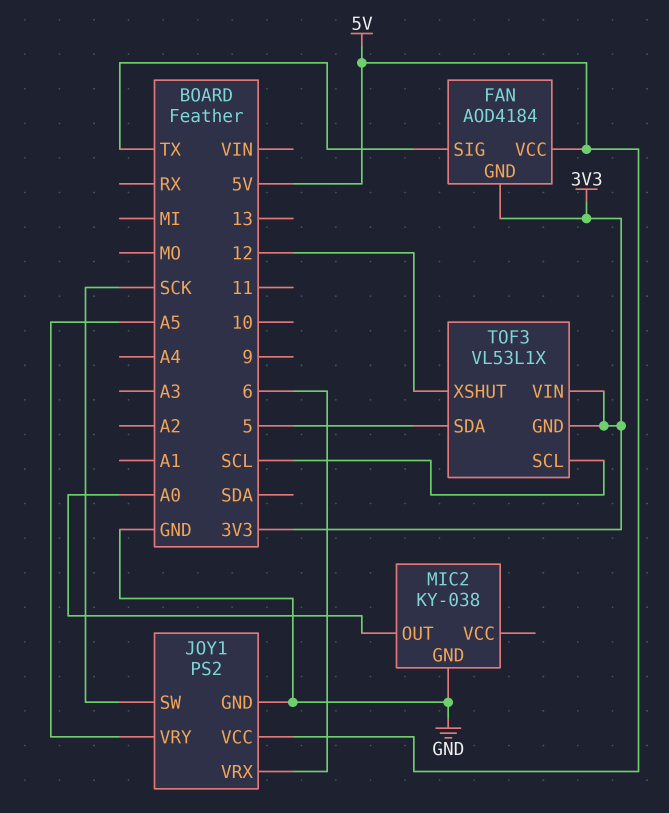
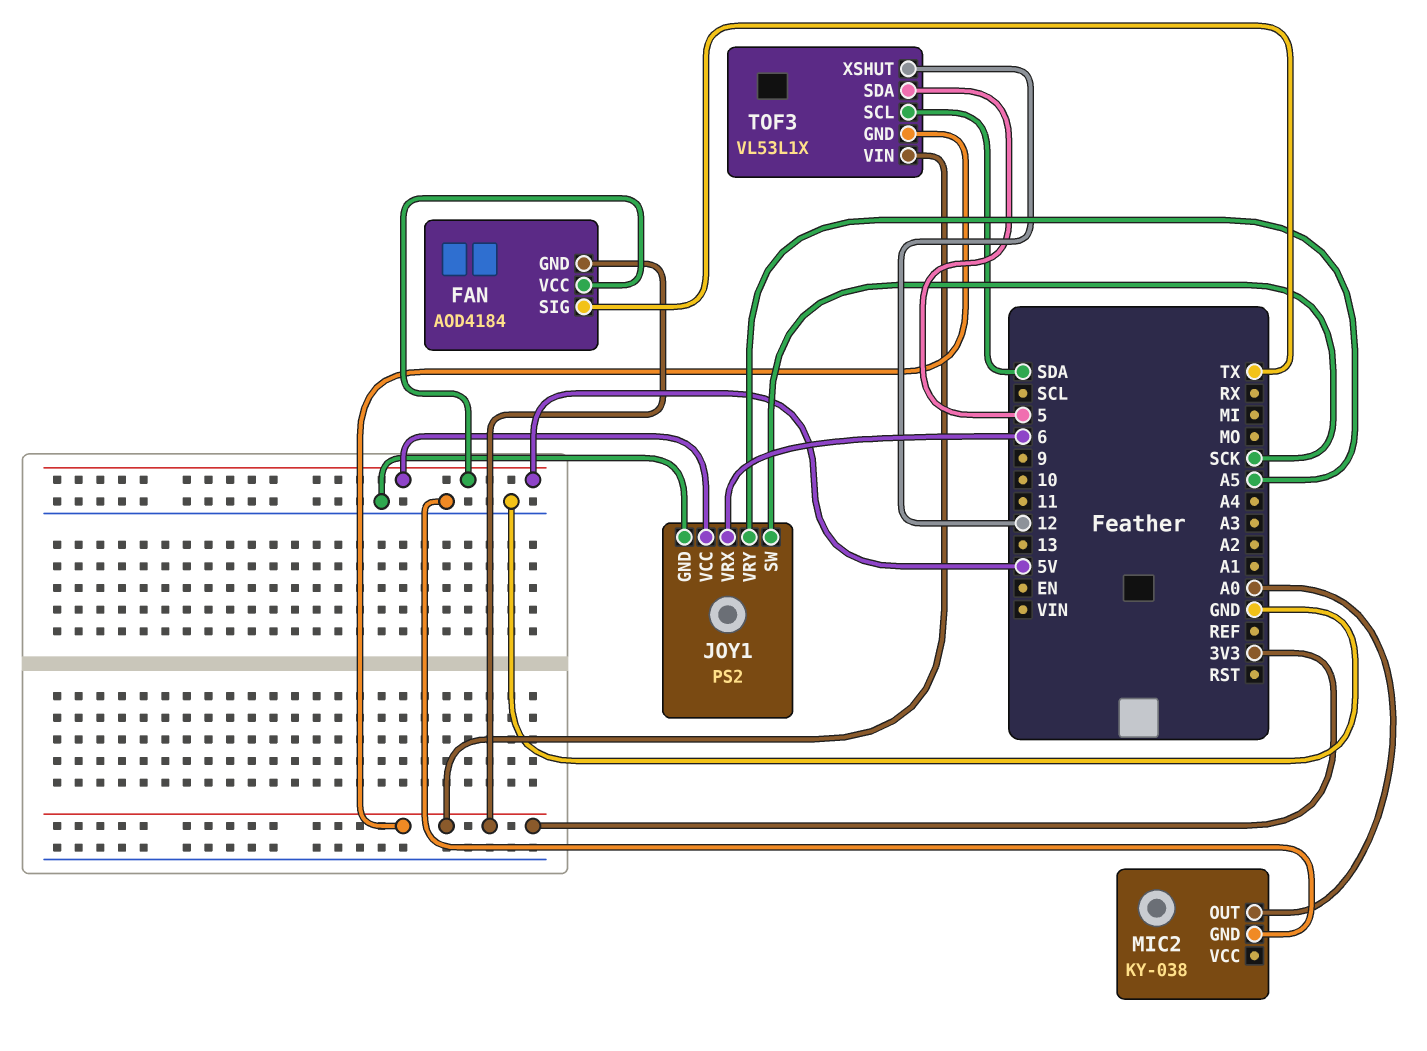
TOF3 pin SCL: SCL -> SDA

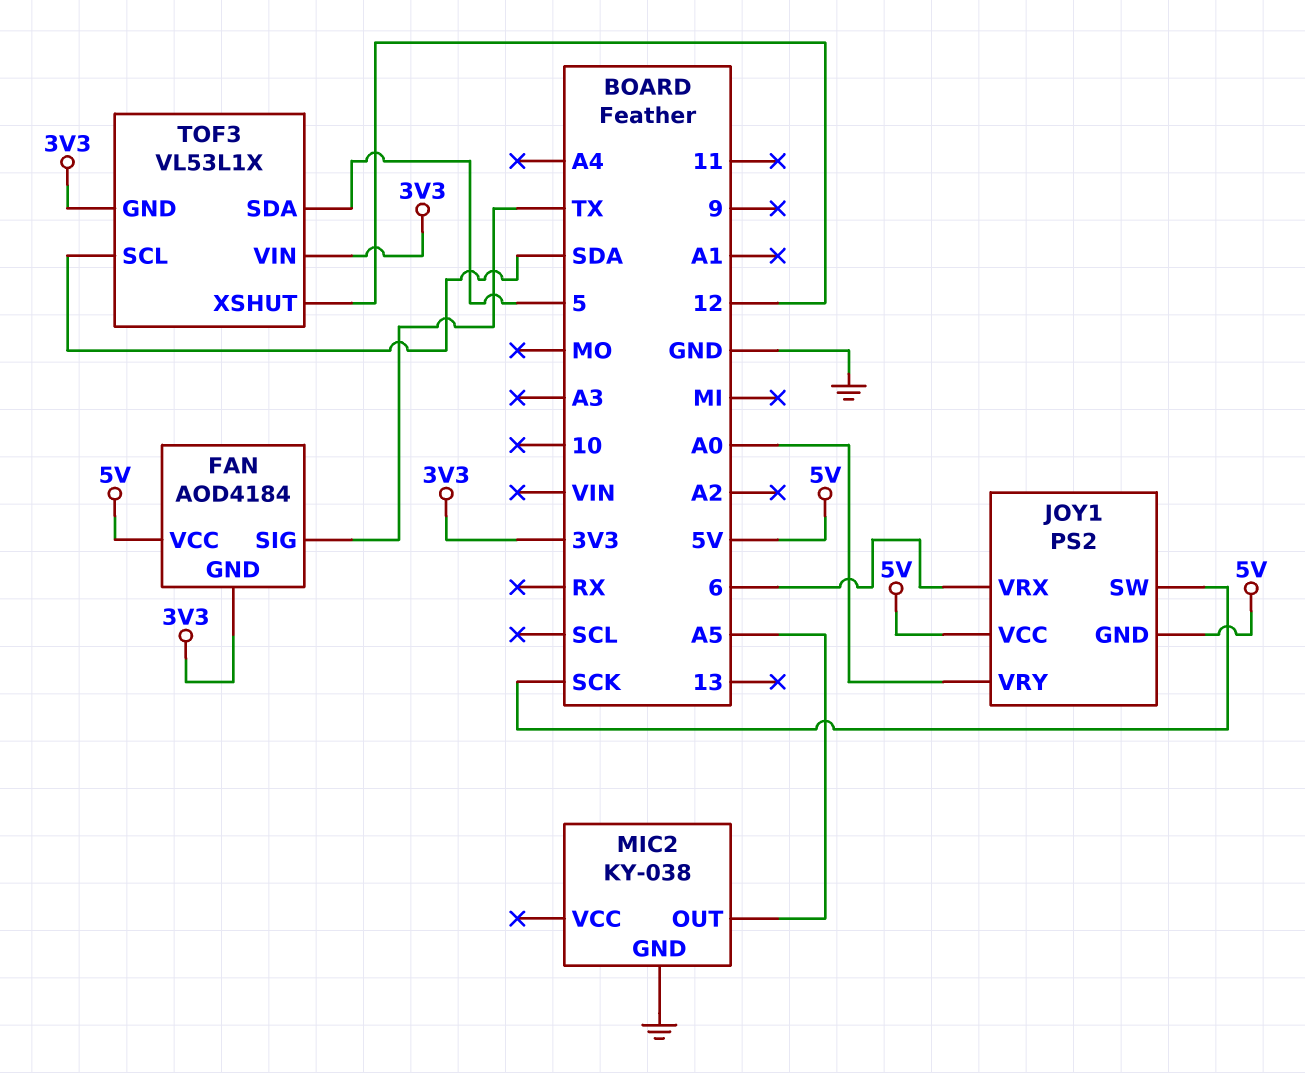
JOY1 pin GND: GND -> 5V
JOY1 pin VRY: A5 -> A0
MIC2 pin OUT: A0 -> A5

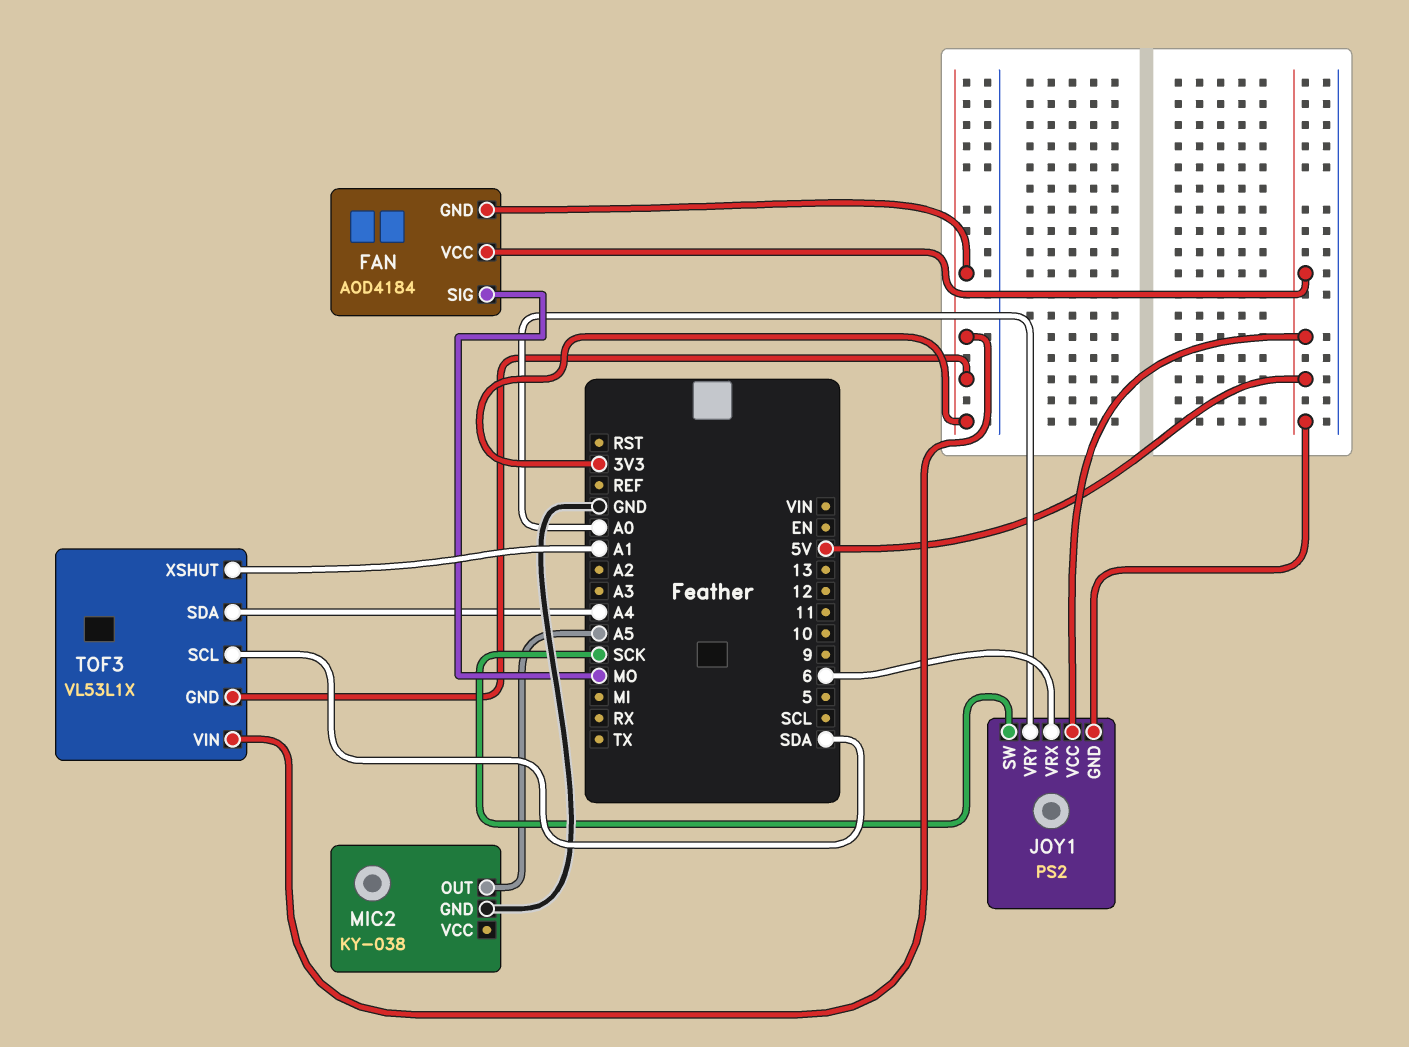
FAN pin SIG: TX -> MO
TOF3 pin SDA: 5 -> A4
TOF3 pin XSHUT: 12 -> A1

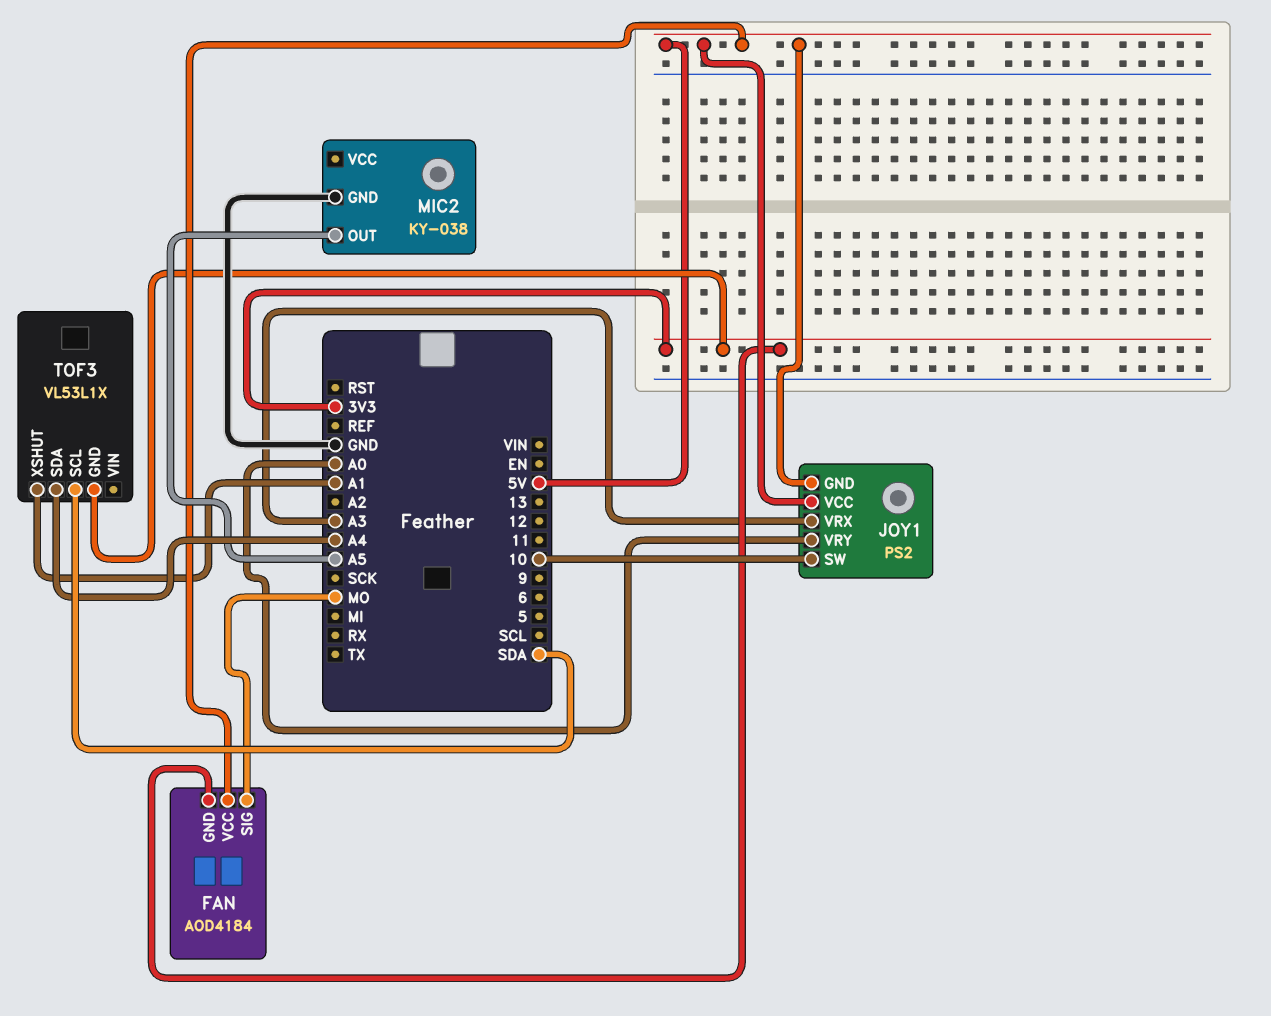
JOY1 pin SW: SCK -> 10
JOY1 pin VRX: 6 -> A3
TOF3 pin VIN: 3V3 -> none

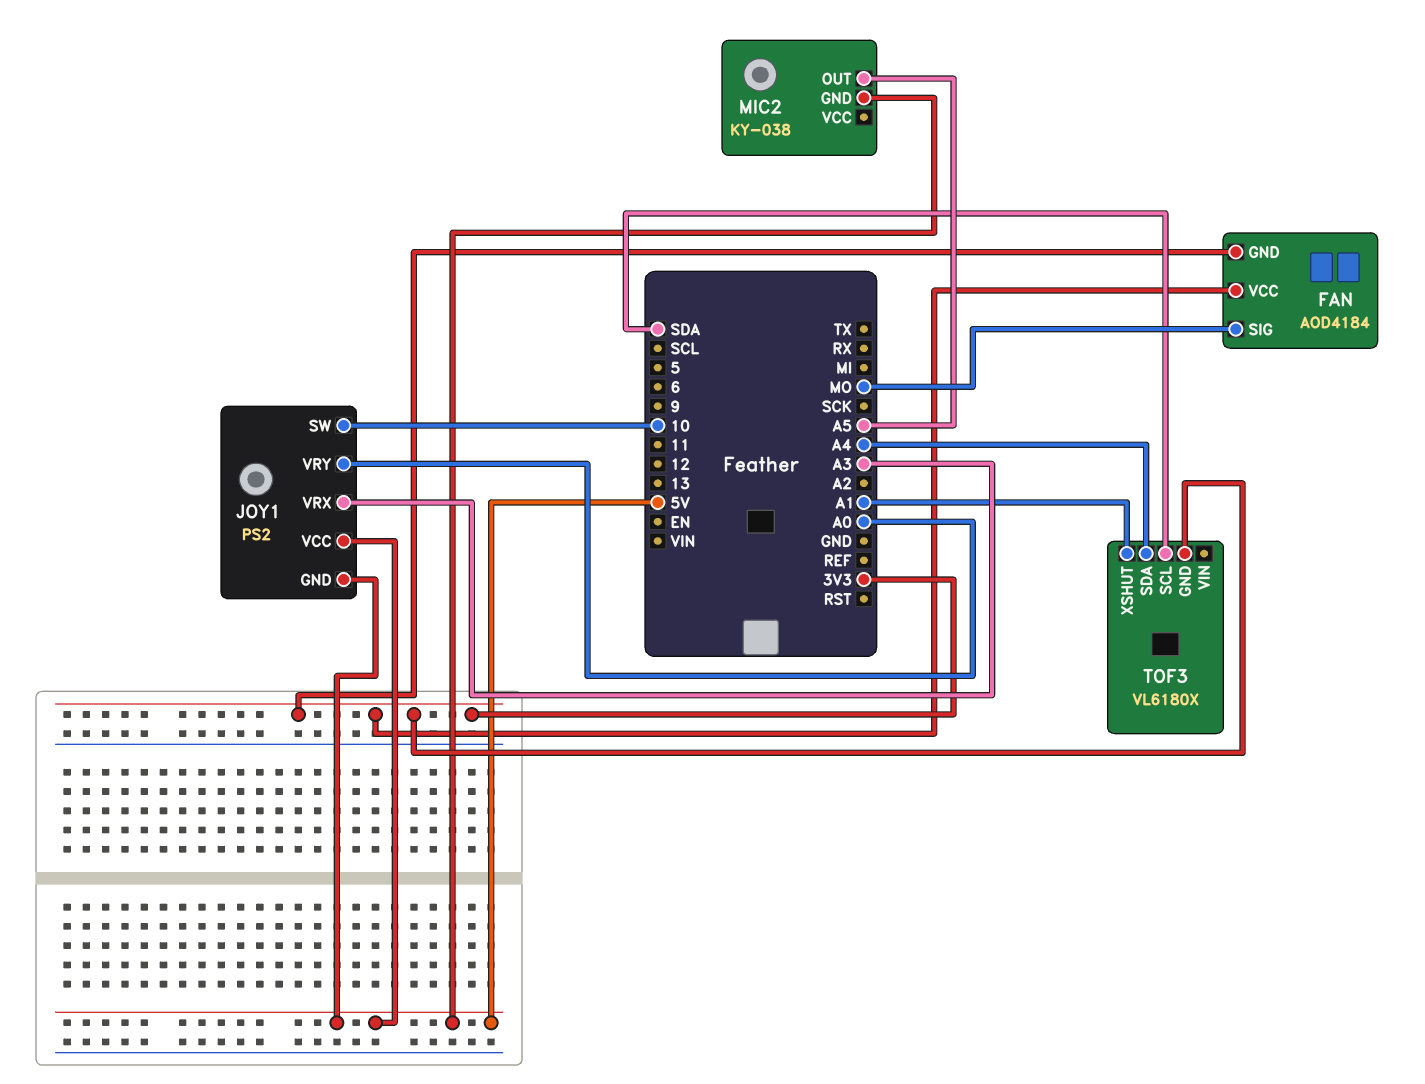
FAN pin VCC: 5V -> 3V3
MIC2 pin GND: GND -> 5V
TOF3: VL53L1X -> VL6180X

